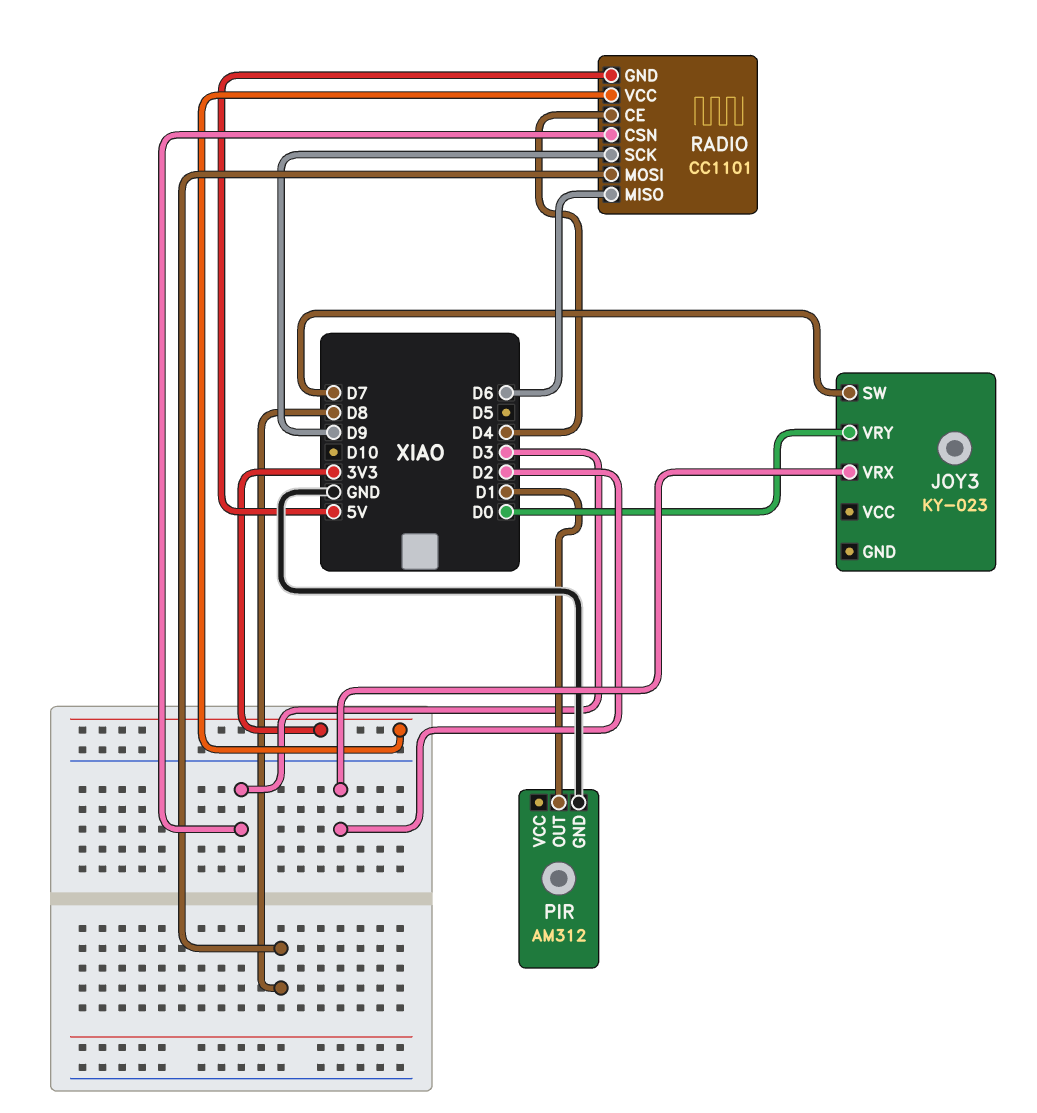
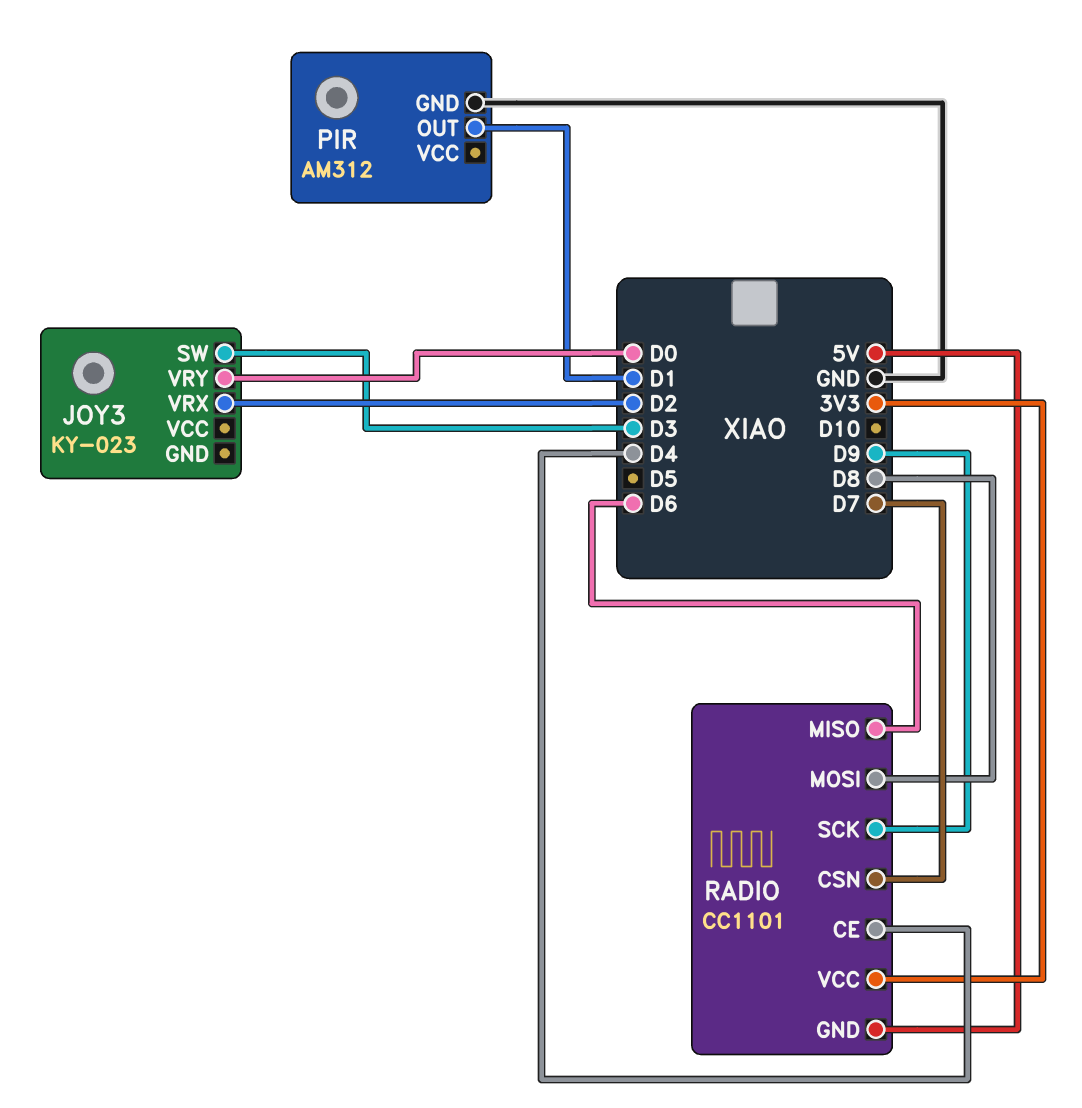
JOY3 pin SW: D7 -> D3
RADIO pin CSN: D3 -> D7

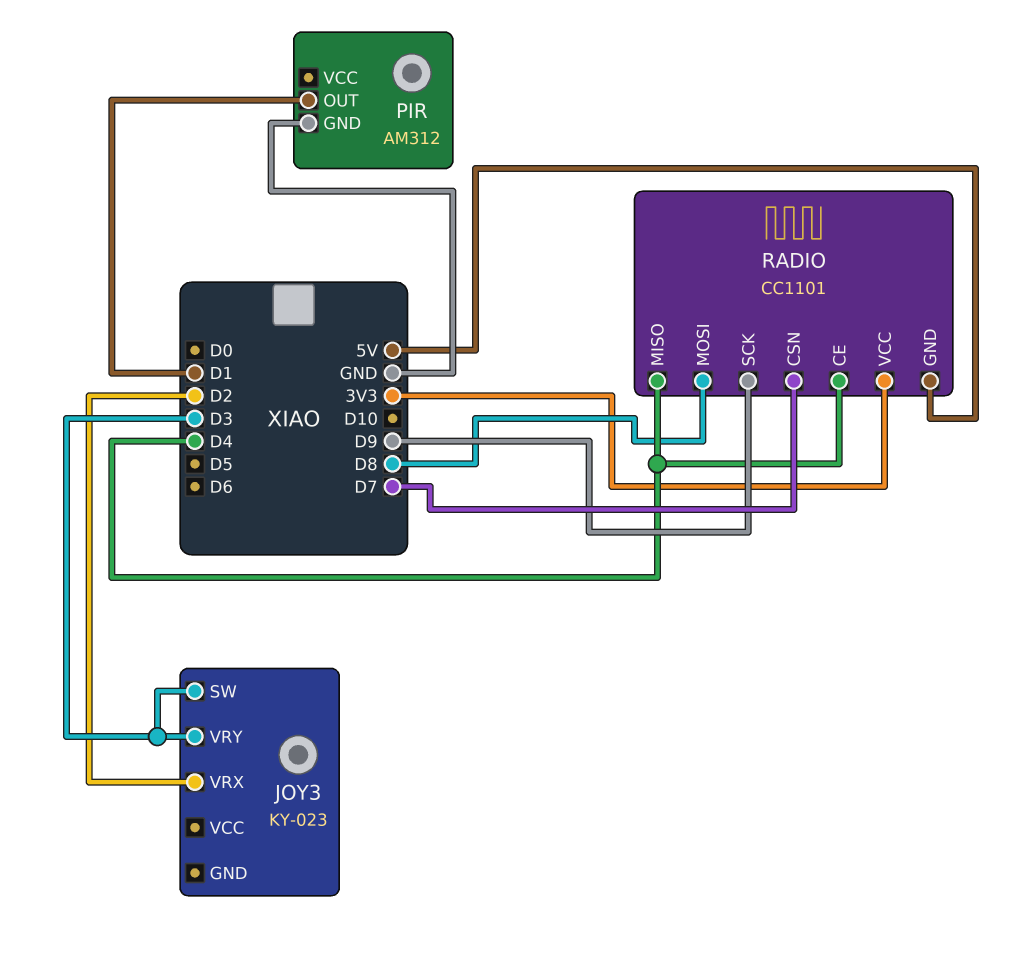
JOY3 pin VRY: D0 -> D3
RADIO pin MISO: D6 -> D4

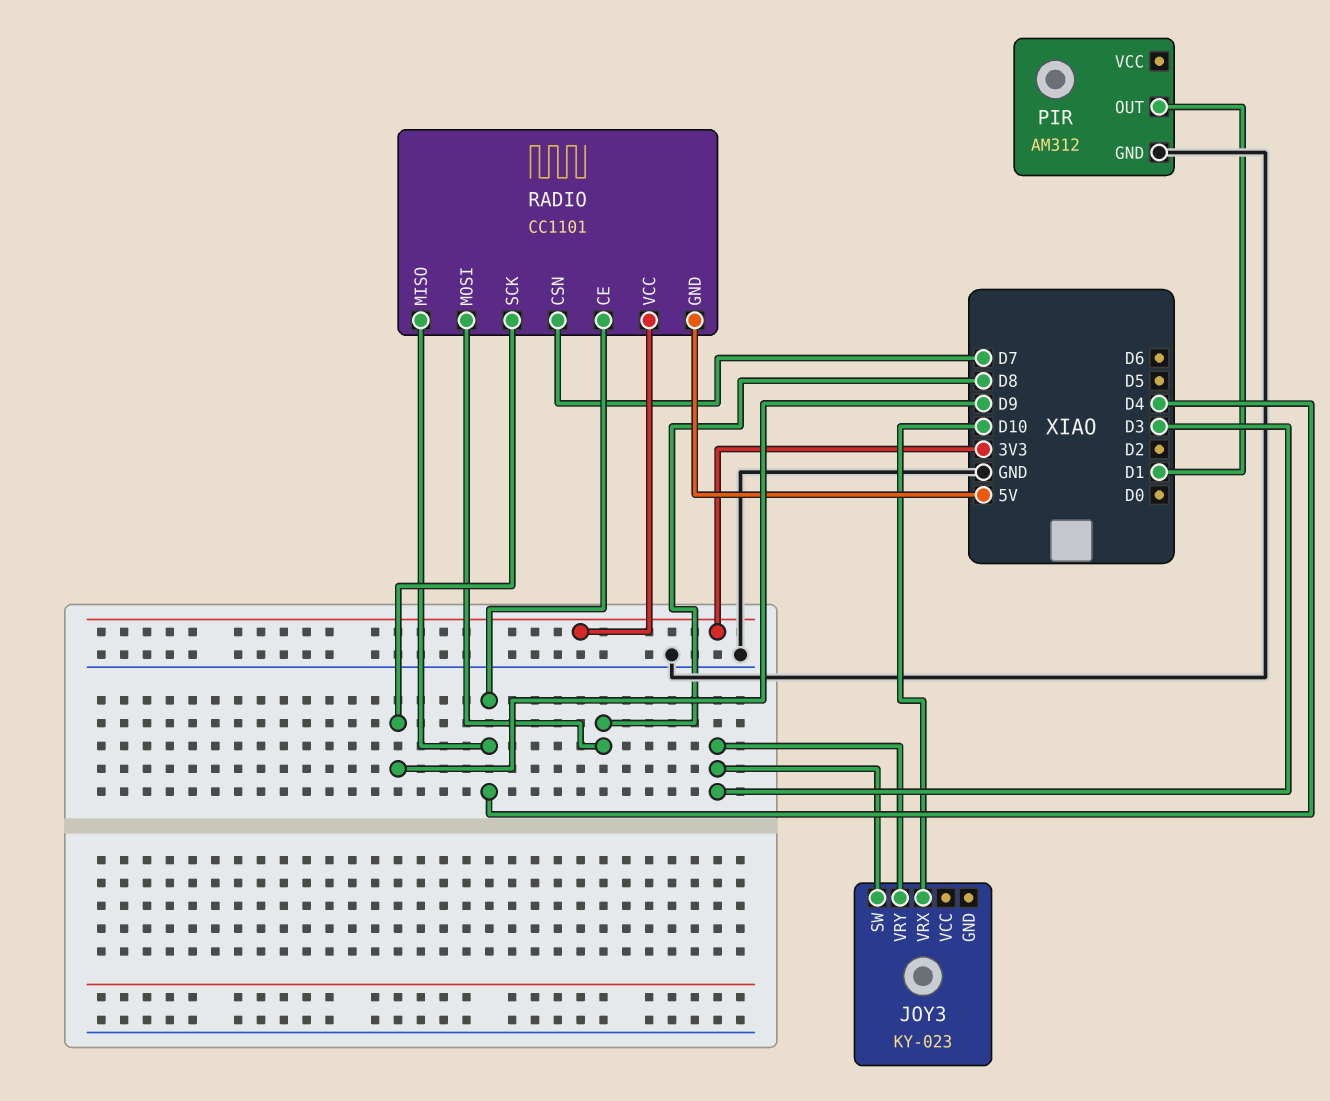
JOY3 pin VRX: D2 -> D10

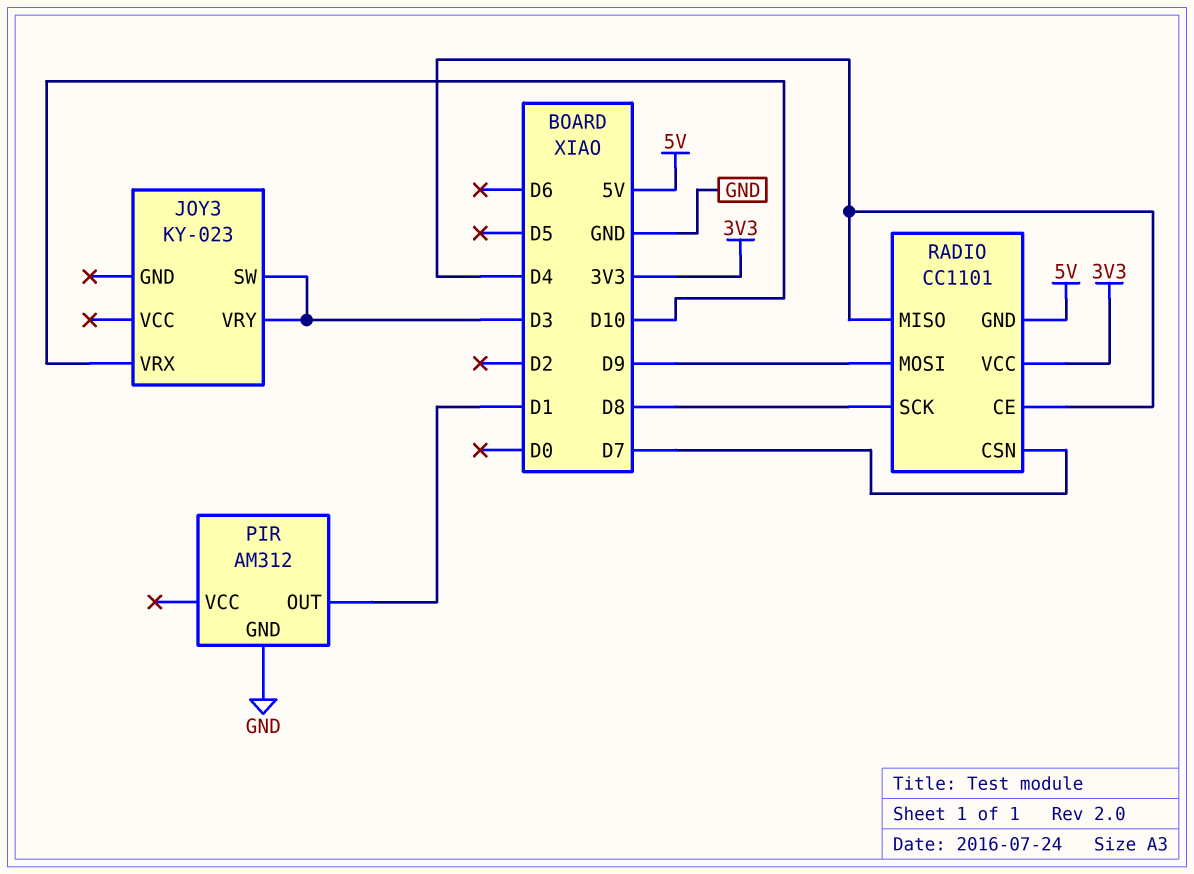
RADIO pin MOSI: D8 -> D9
RADIO pin SCK: D9 -> D8

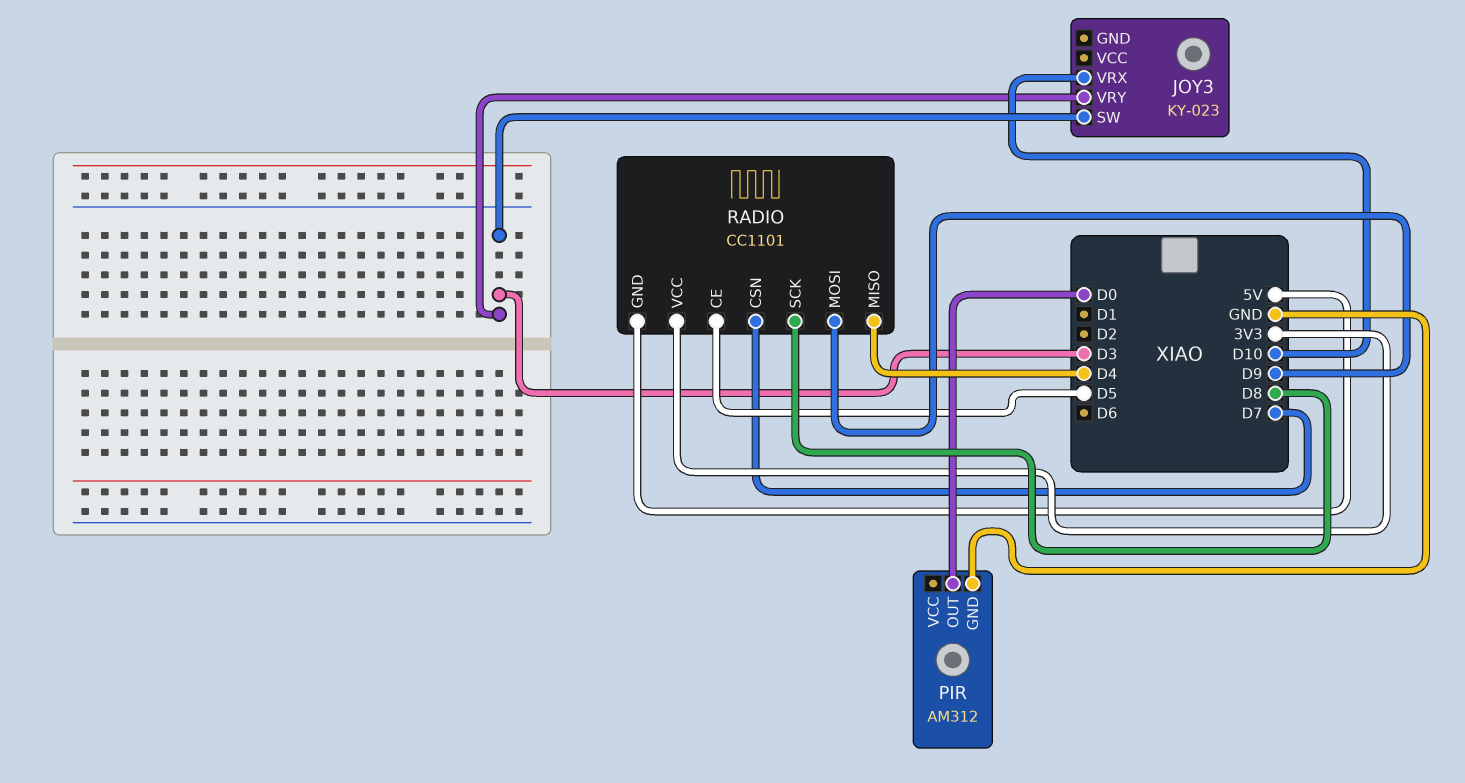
PIR pin OUT: D1 -> D0
RADIO pin CE: D4 -> D5

